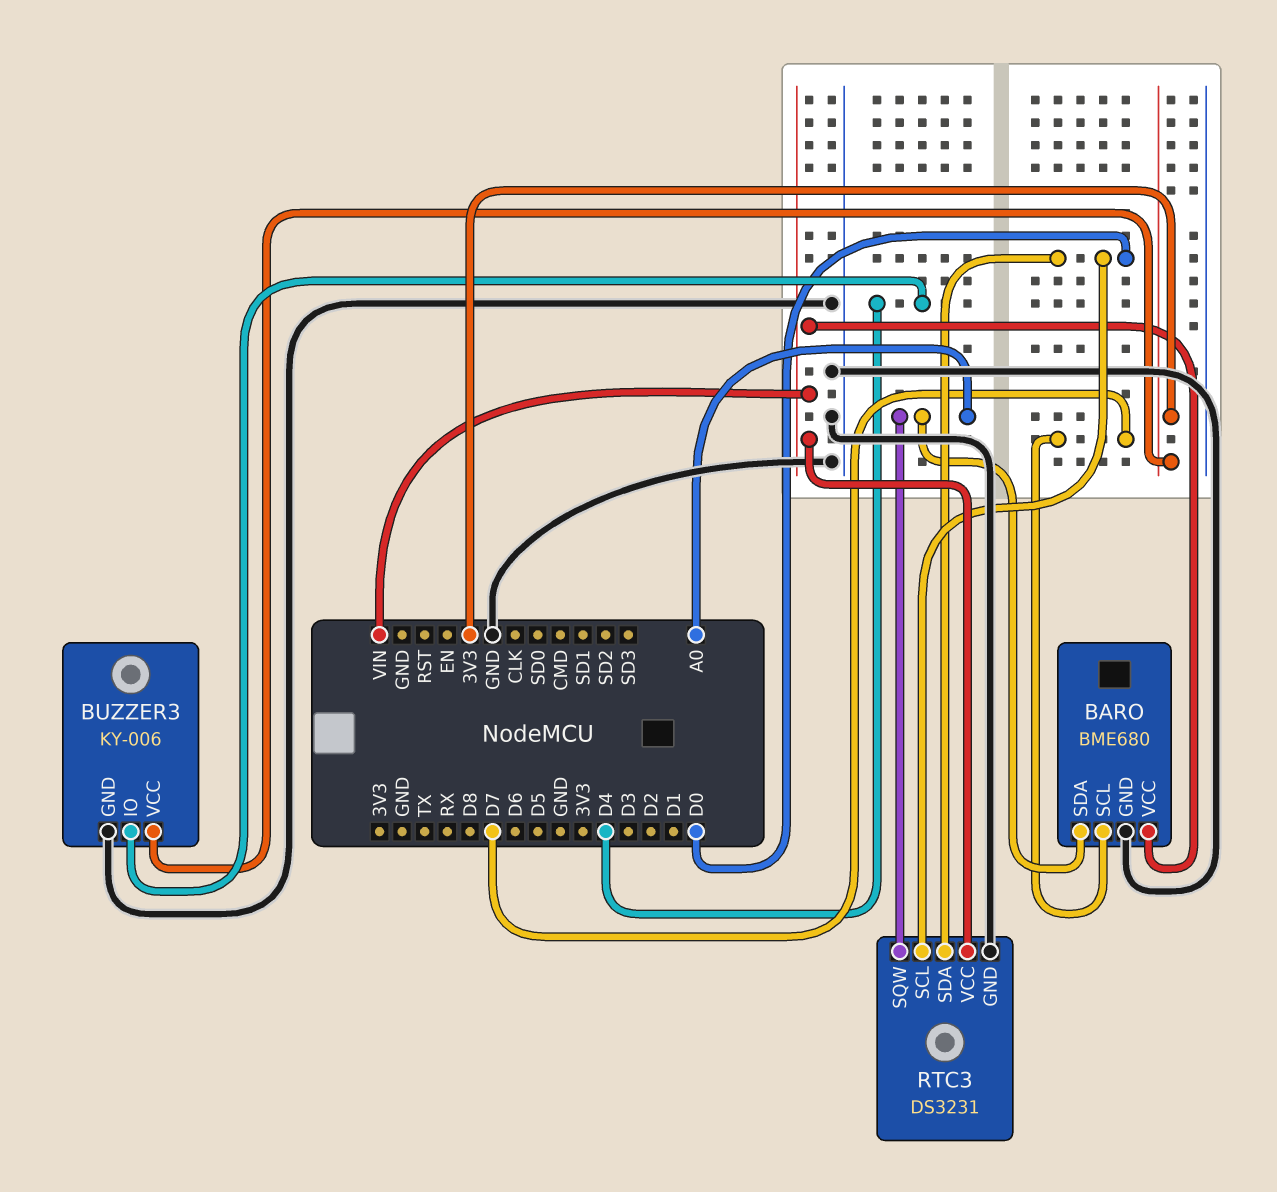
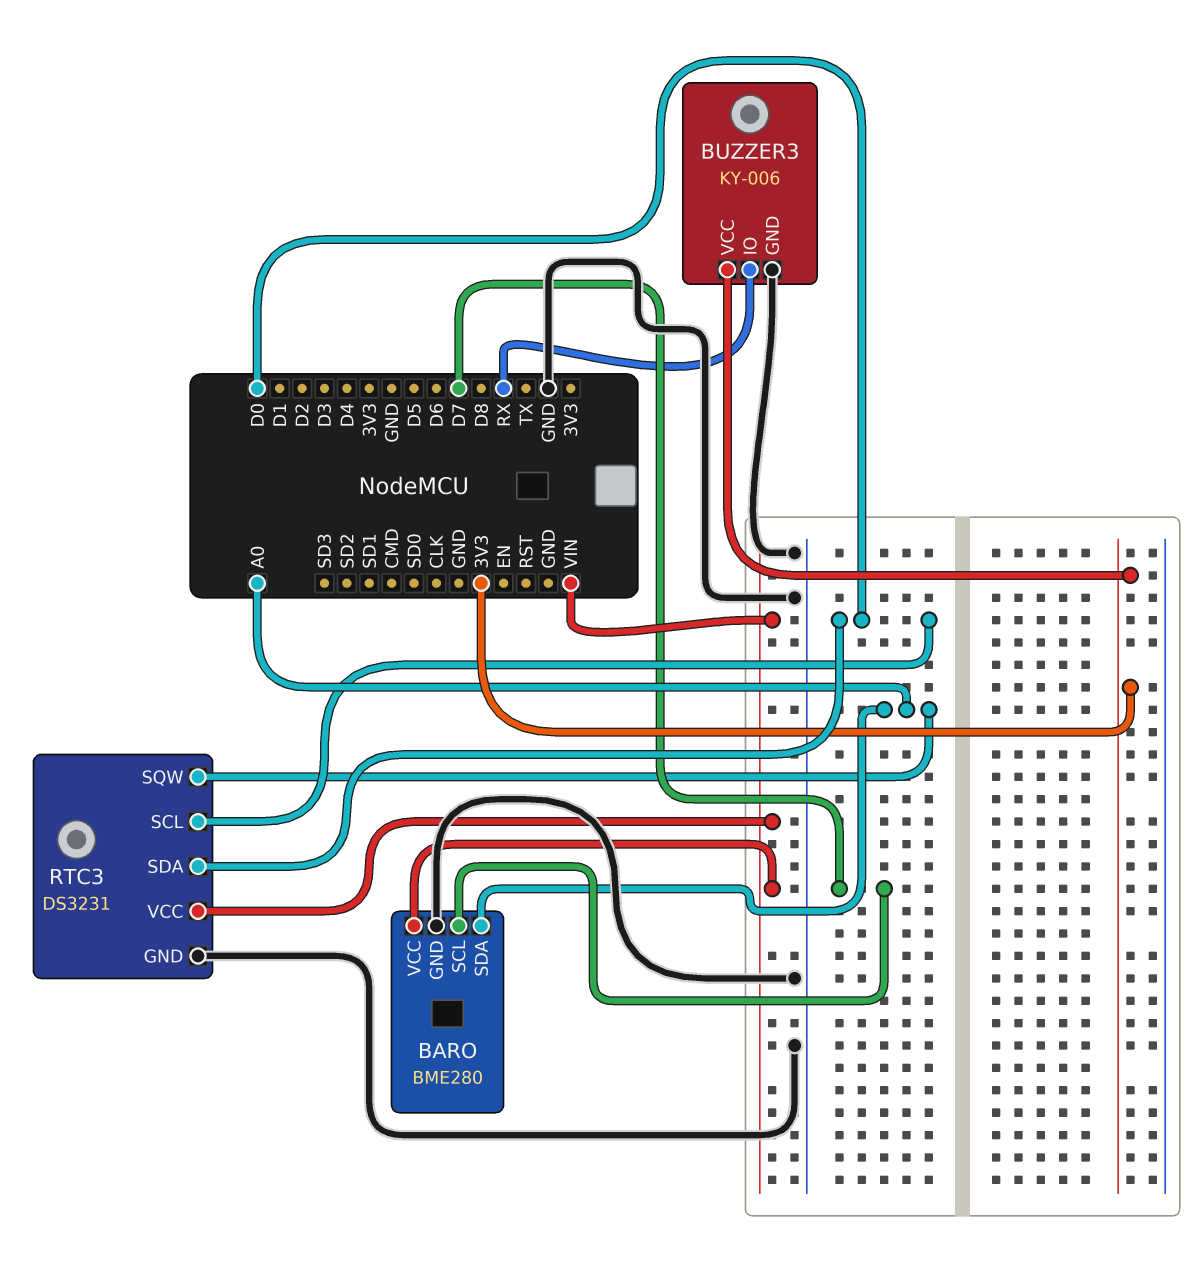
BARO: BME680 -> BME280
BUZZER3 pin IO: D4 -> RX

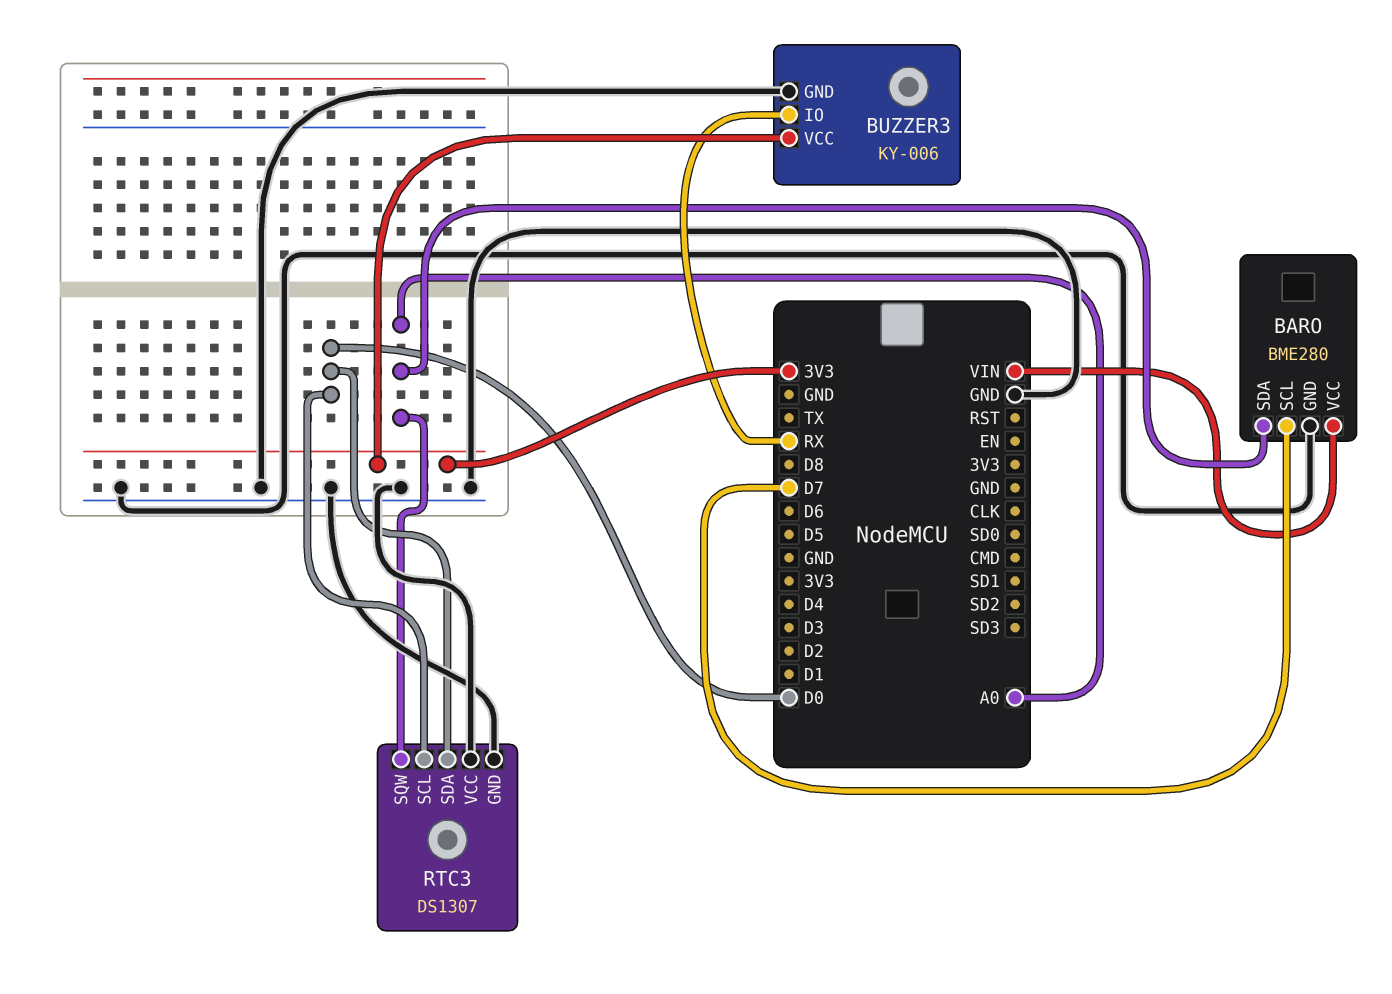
RTC3: DS3231 -> DS1307
RTC3 pin VCC: VIN -> GND

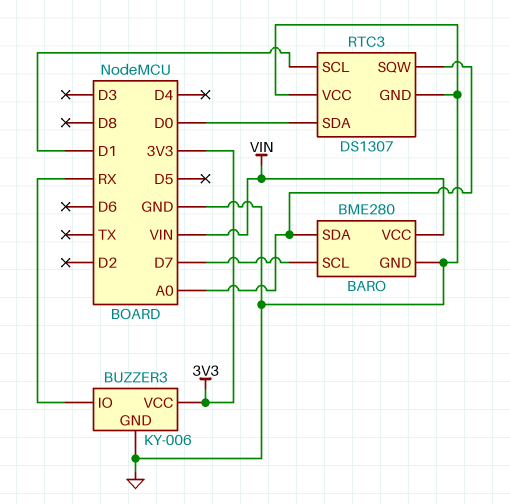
RTC3 pin SCL: D0 -> D1

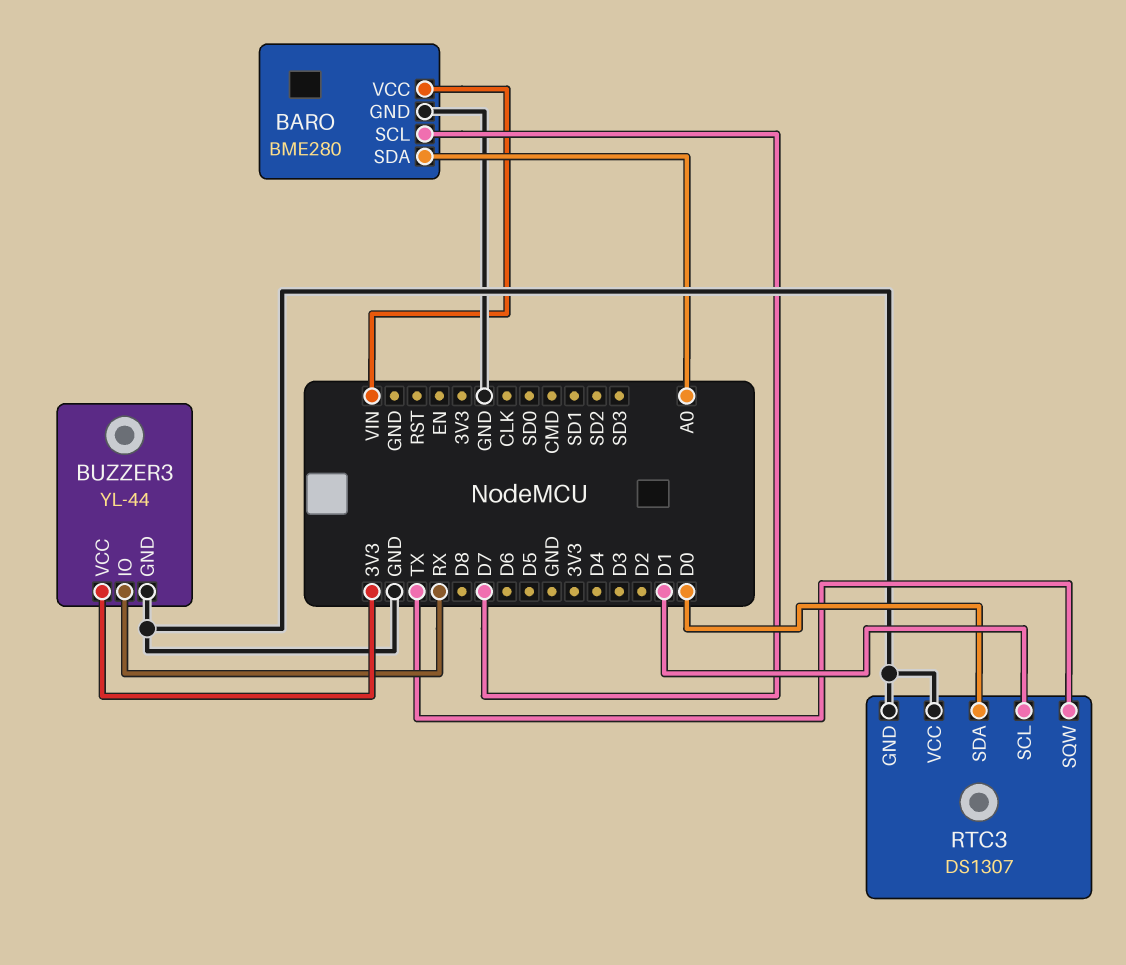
BUZZER3: KY-006 -> YL-44
RTC3 pin SQW: A0 -> TX

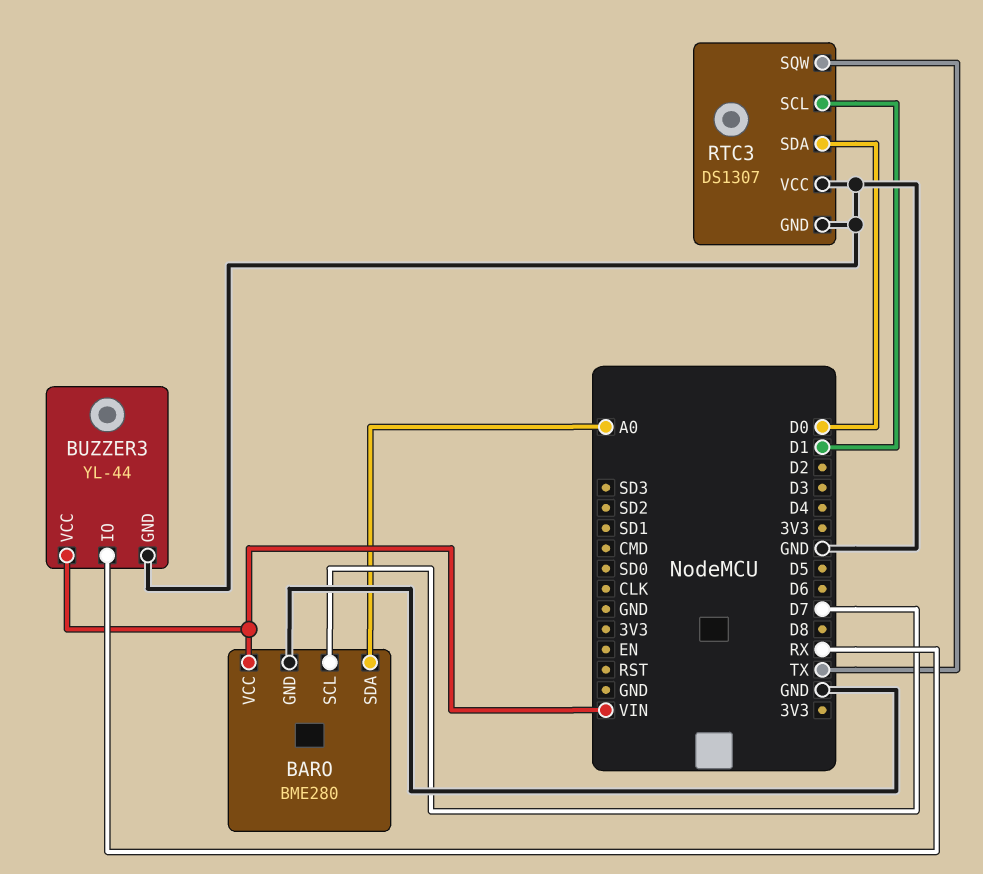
BUZZER3 pin VCC: 3V3 -> VIN

